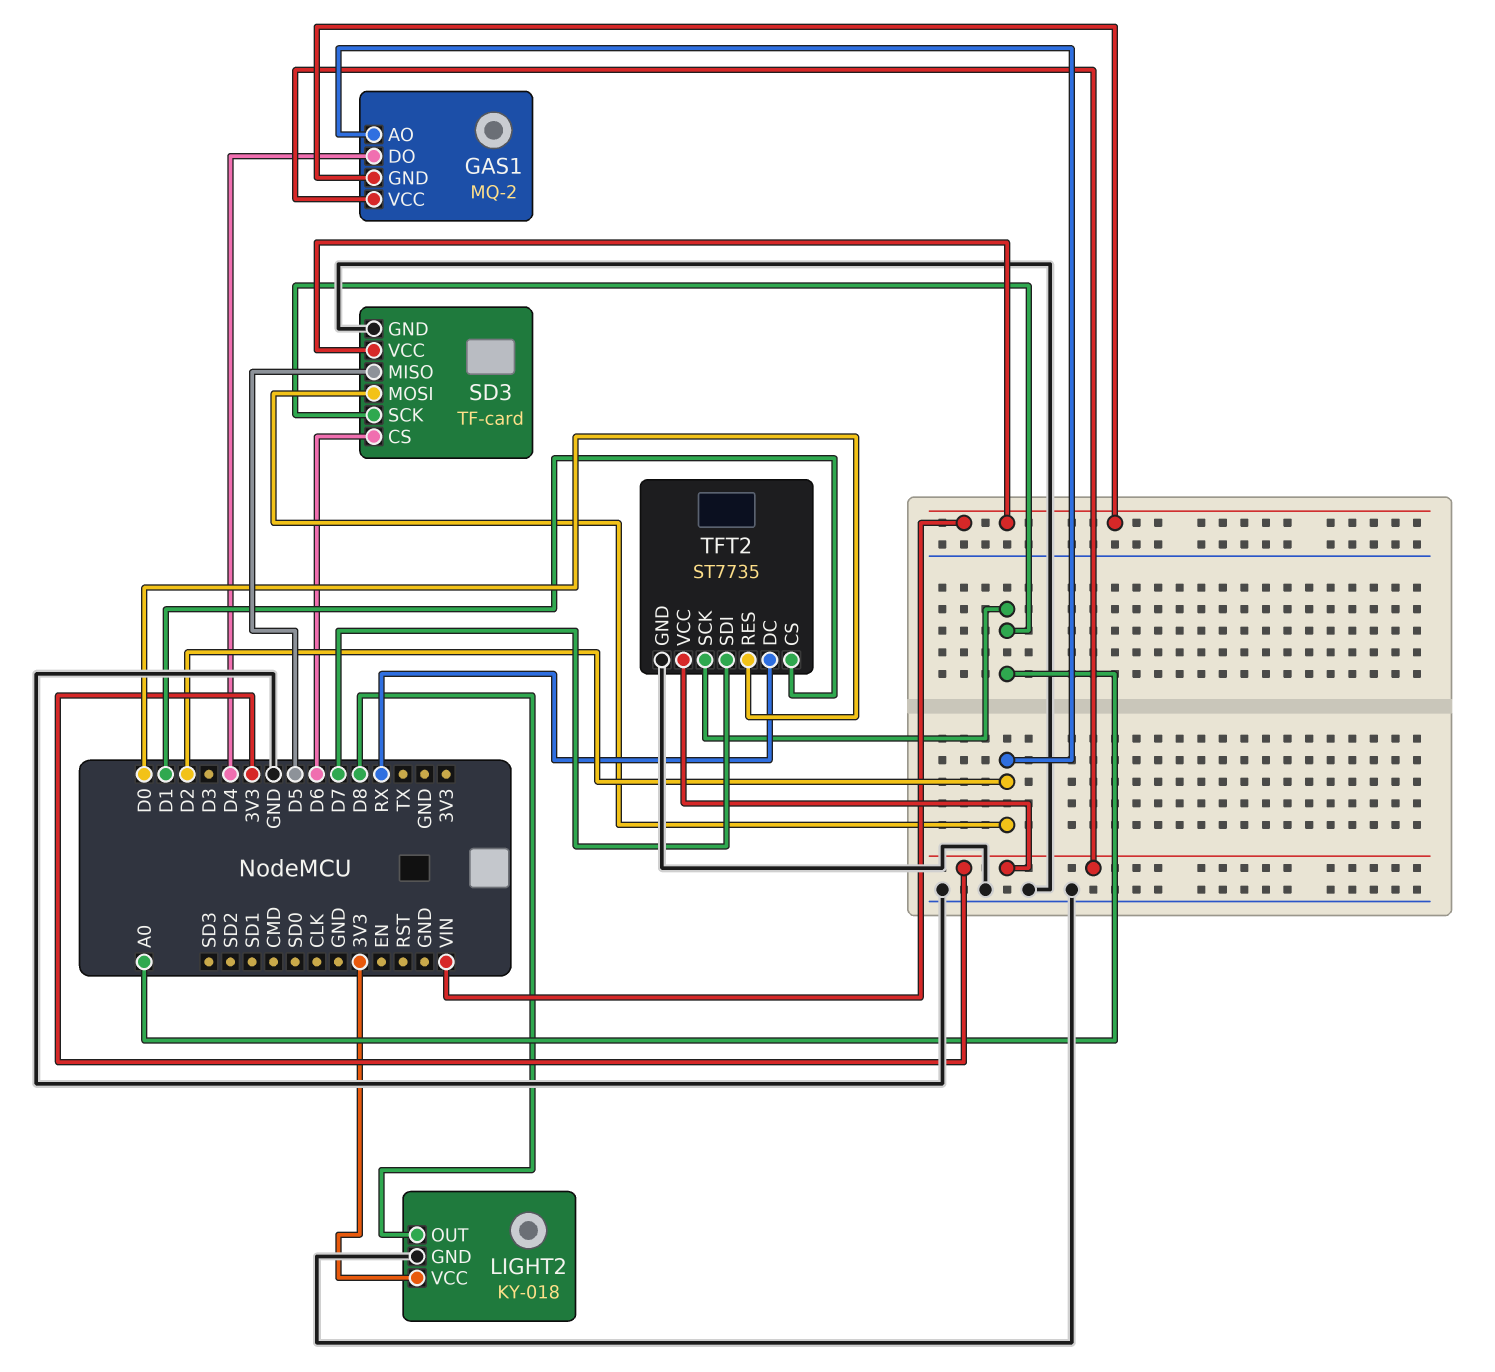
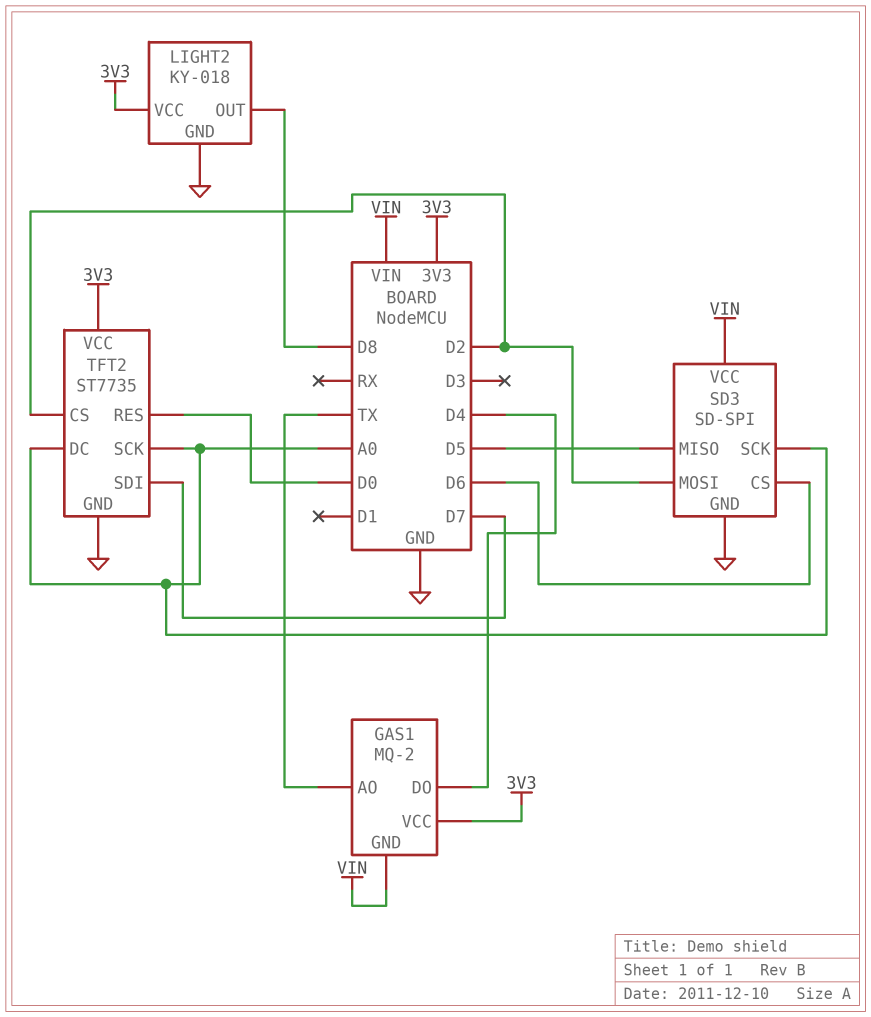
GAS1 pin AO: D2 -> TX
SD3: TF-card -> SD-SPI
TFT2 pin CS: D1 -> D2
TFT2 pin DC: RX -> A0

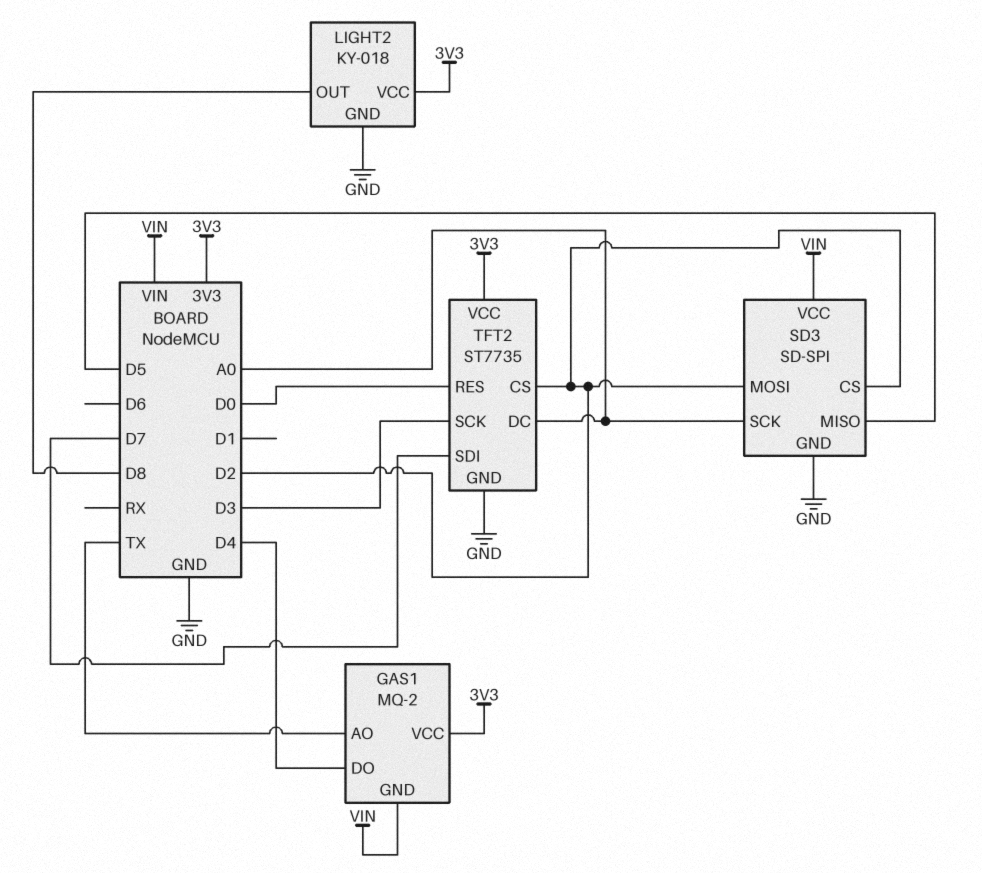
SD3 pin CS: D6 -> D2
TFT2 pin SCK: A0 -> D3

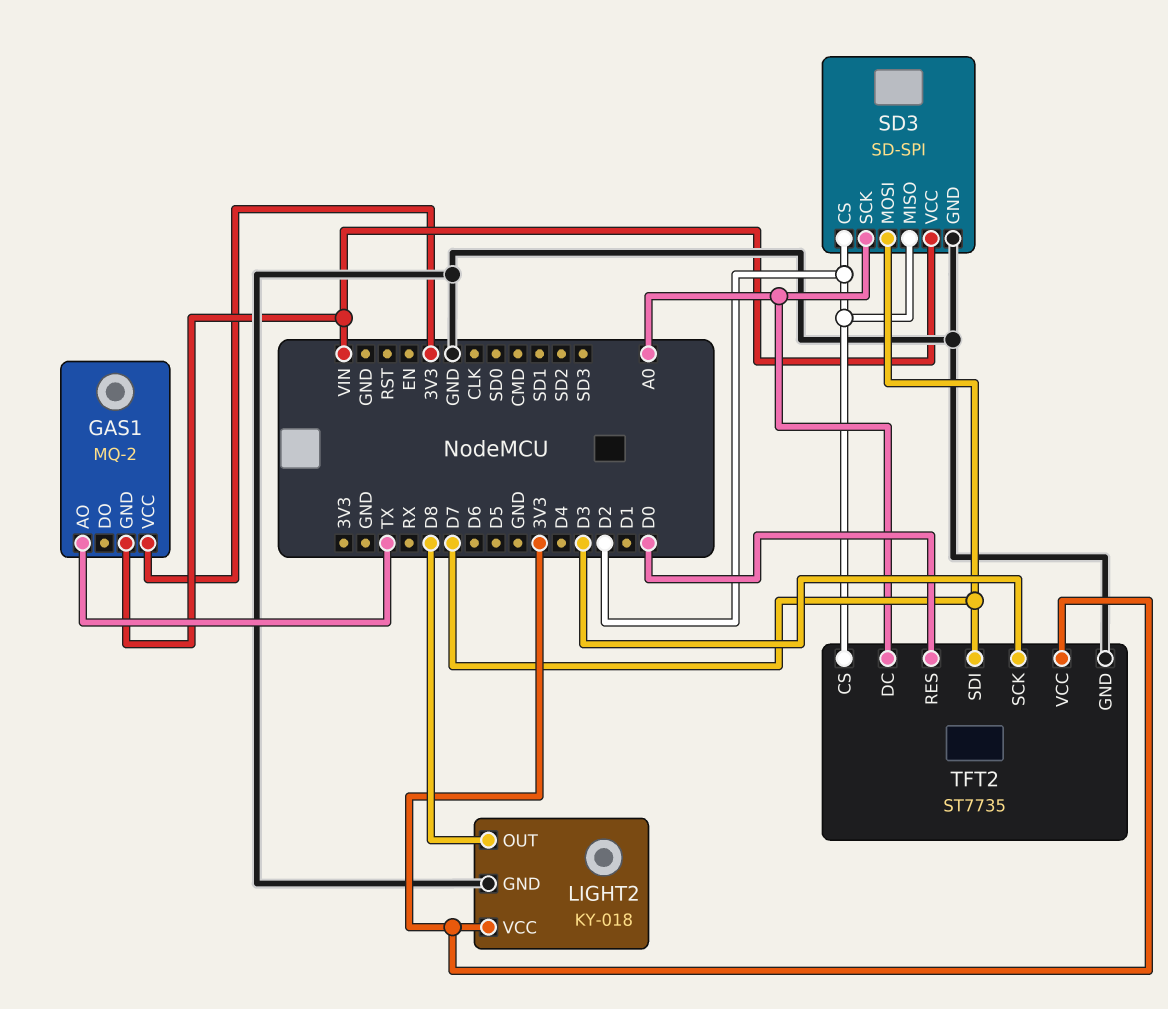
GAS1 pin DO: D4 -> none
SD3 pin MISO: D5 -> D2
SD3 pin MOSI: D2 -> D7

